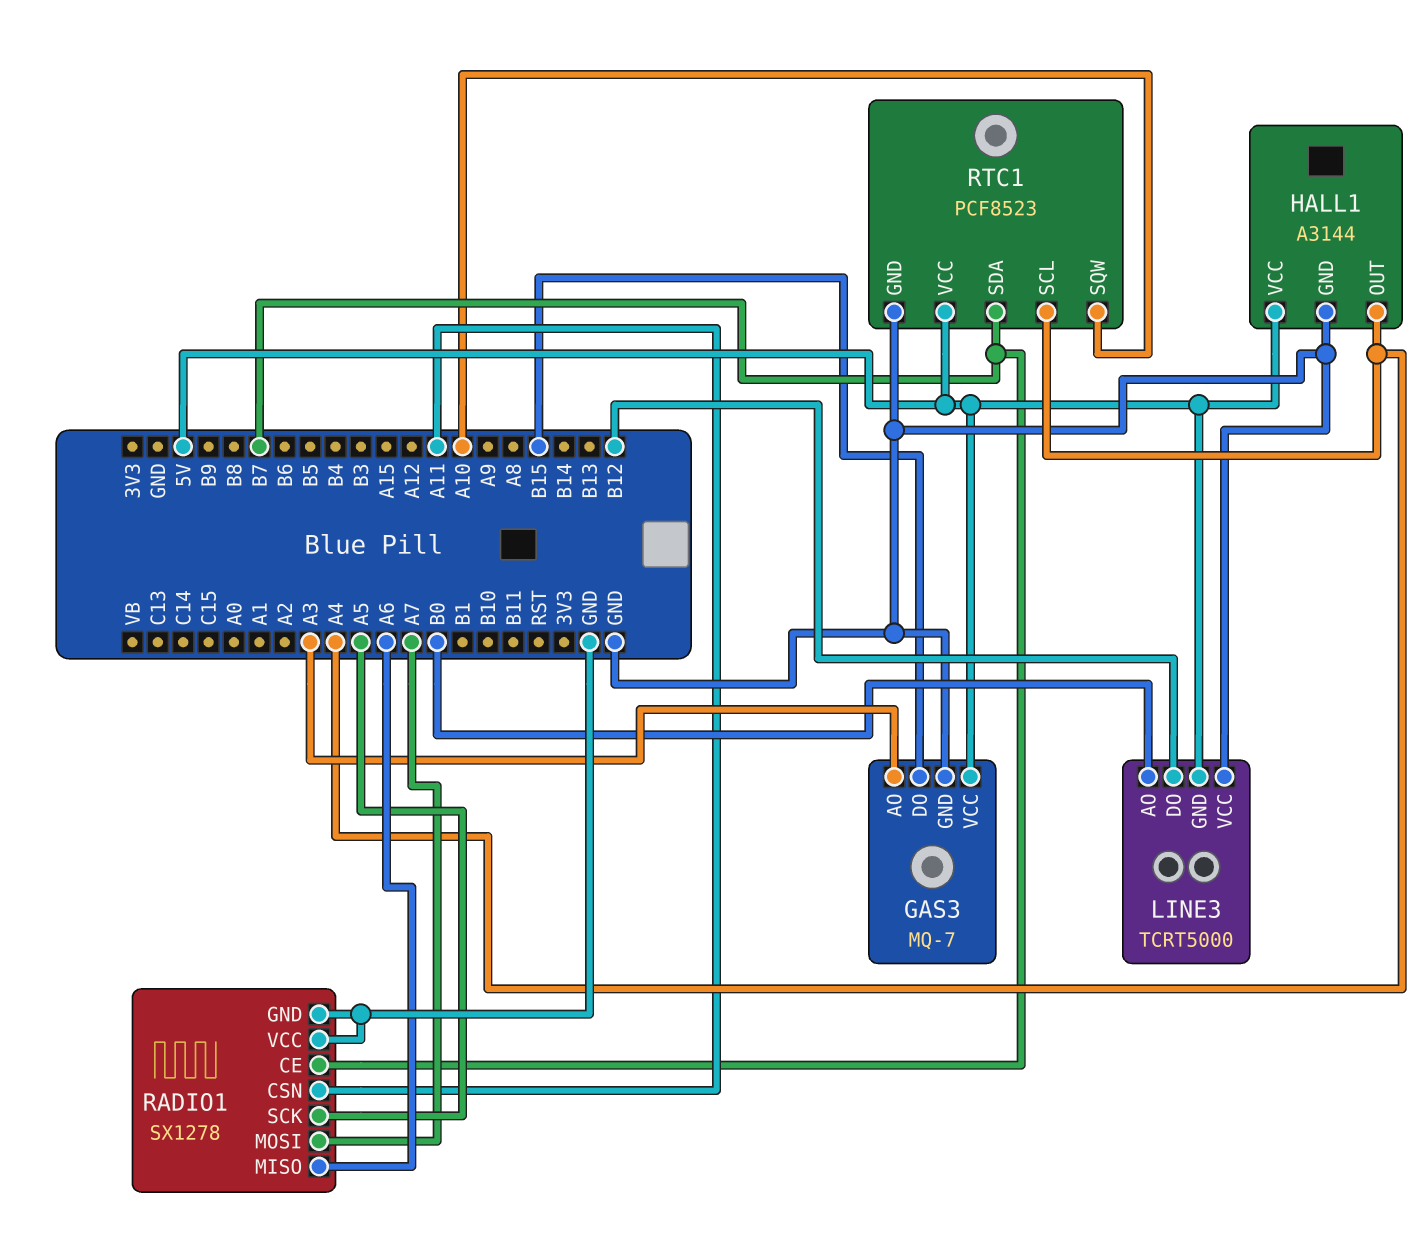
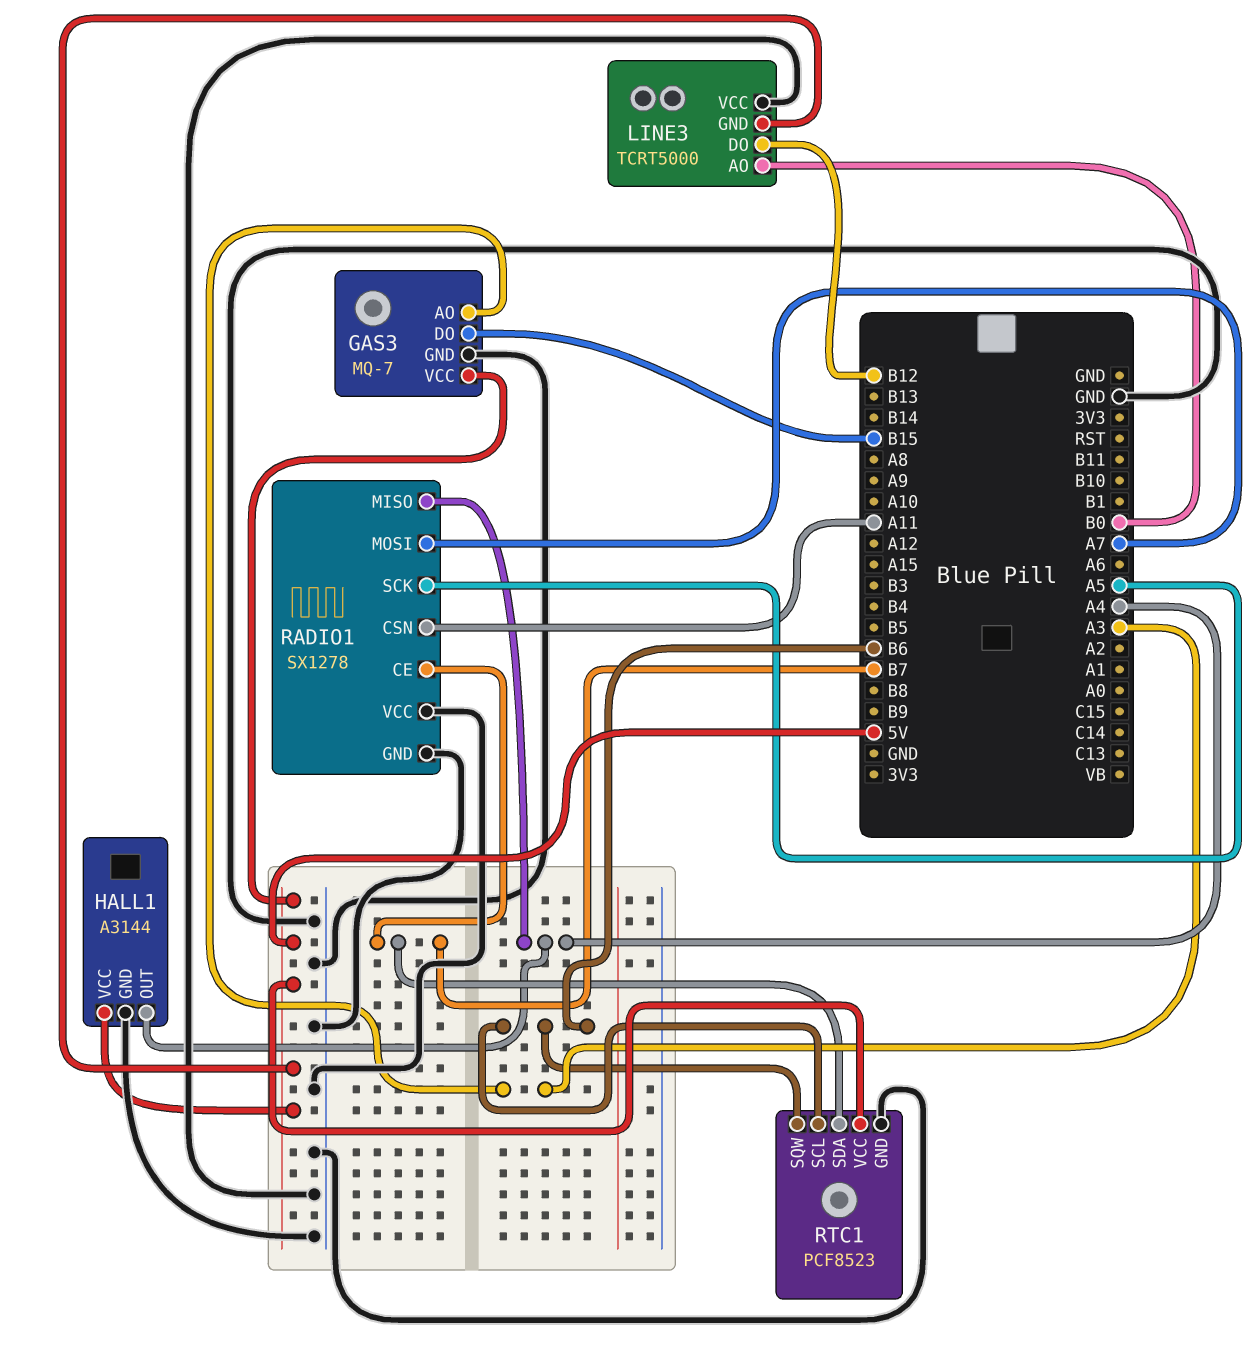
RADIO1 pin MISO: A6 -> A4
RTC1 pin SCL: A4 -> B6
RTC1 pin SQW: A10 -> B6

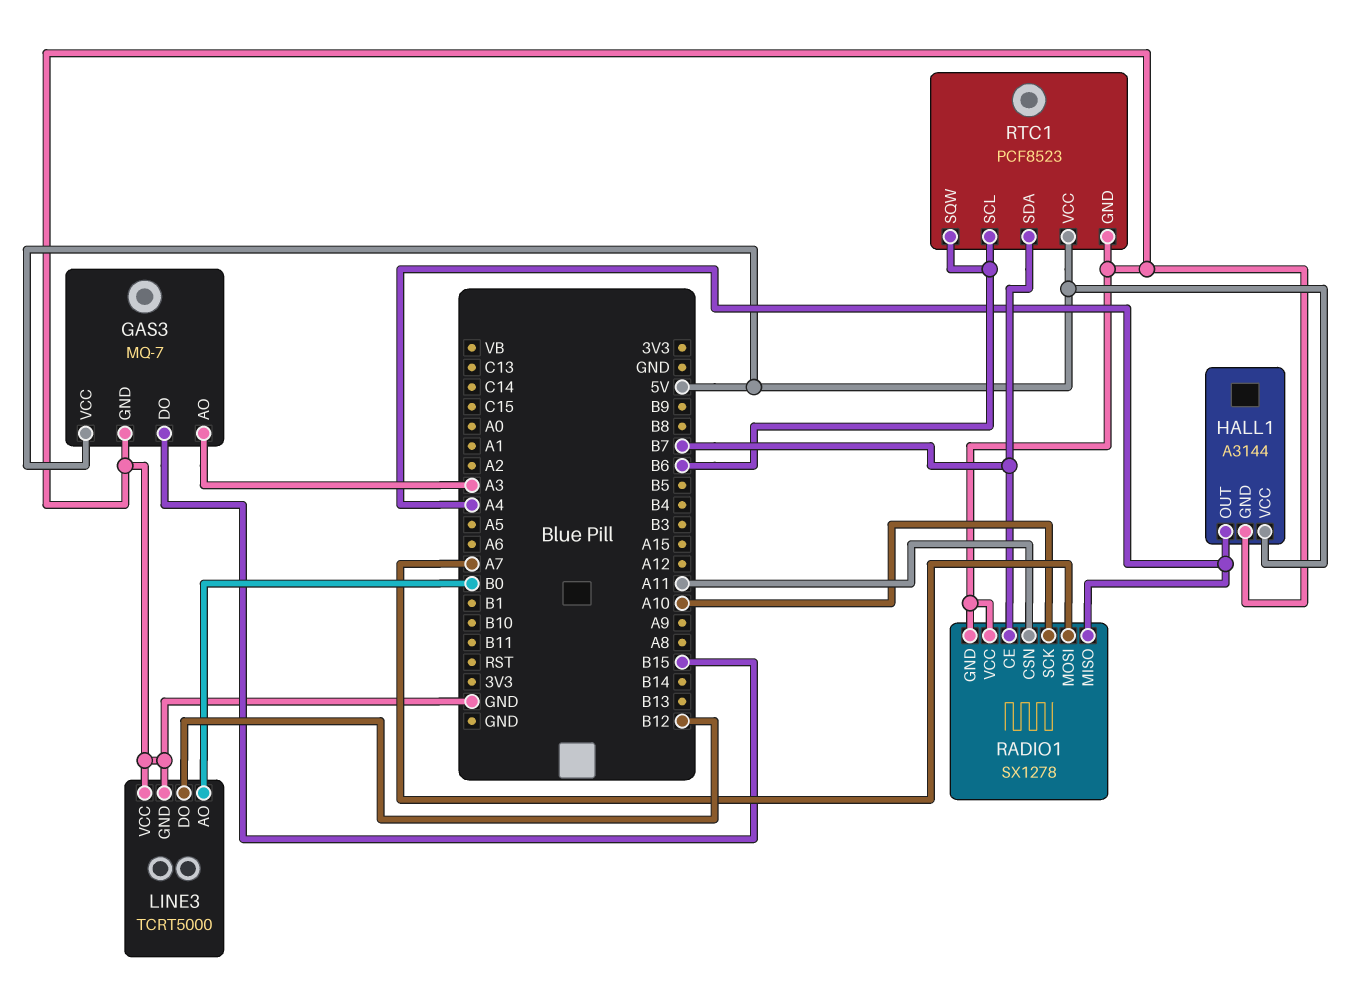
LINE3 pin GND: 5V -> GND
RADIO1 pin SCK: A5 -> A10

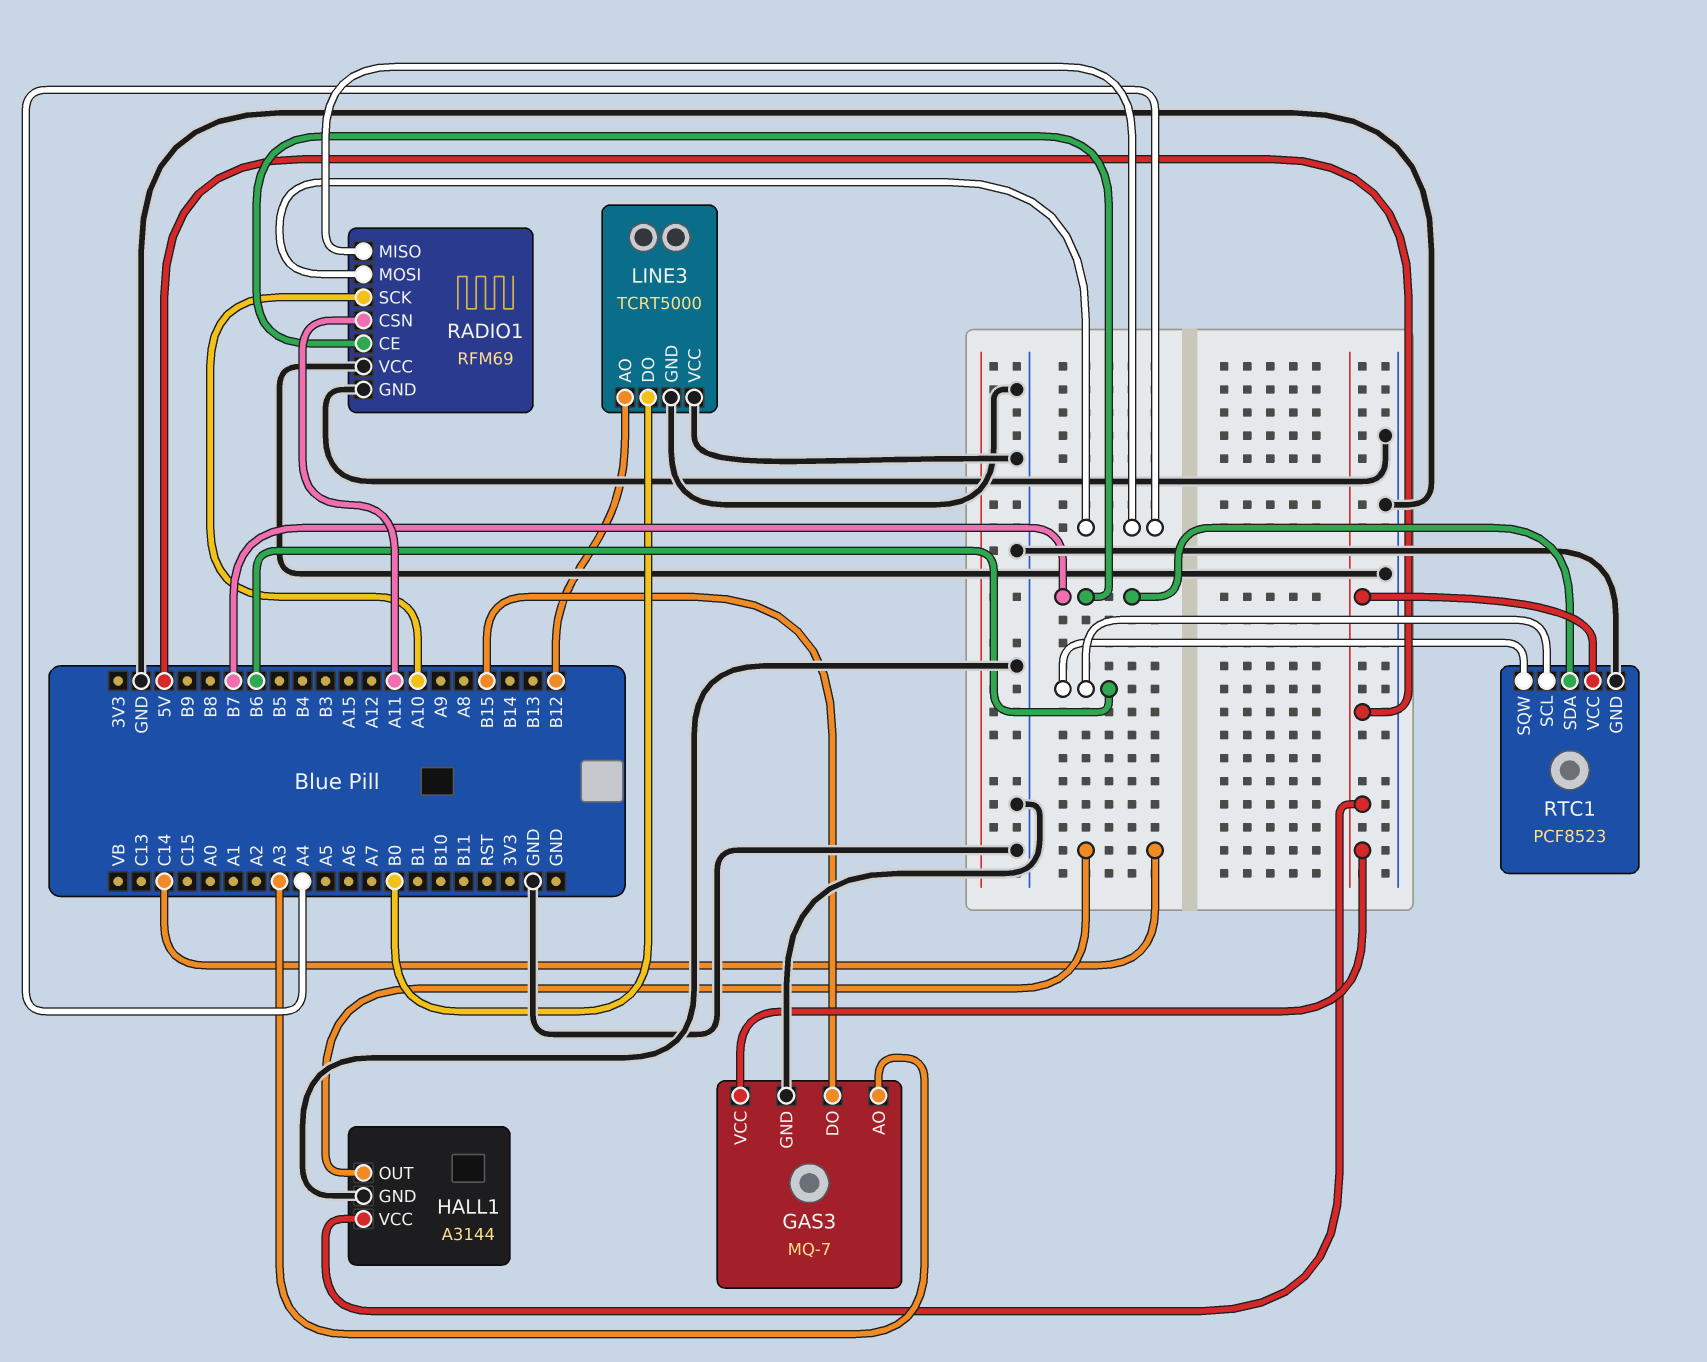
HALL1 pin OUT: A4 -> C14
LINE3 pin AO: B0 -> B12
LINE3 pin DO: B12 -> B0
RADIO1: SX1278 -> RFM69
RADIO1 pin MOSI: A7 -> A4

